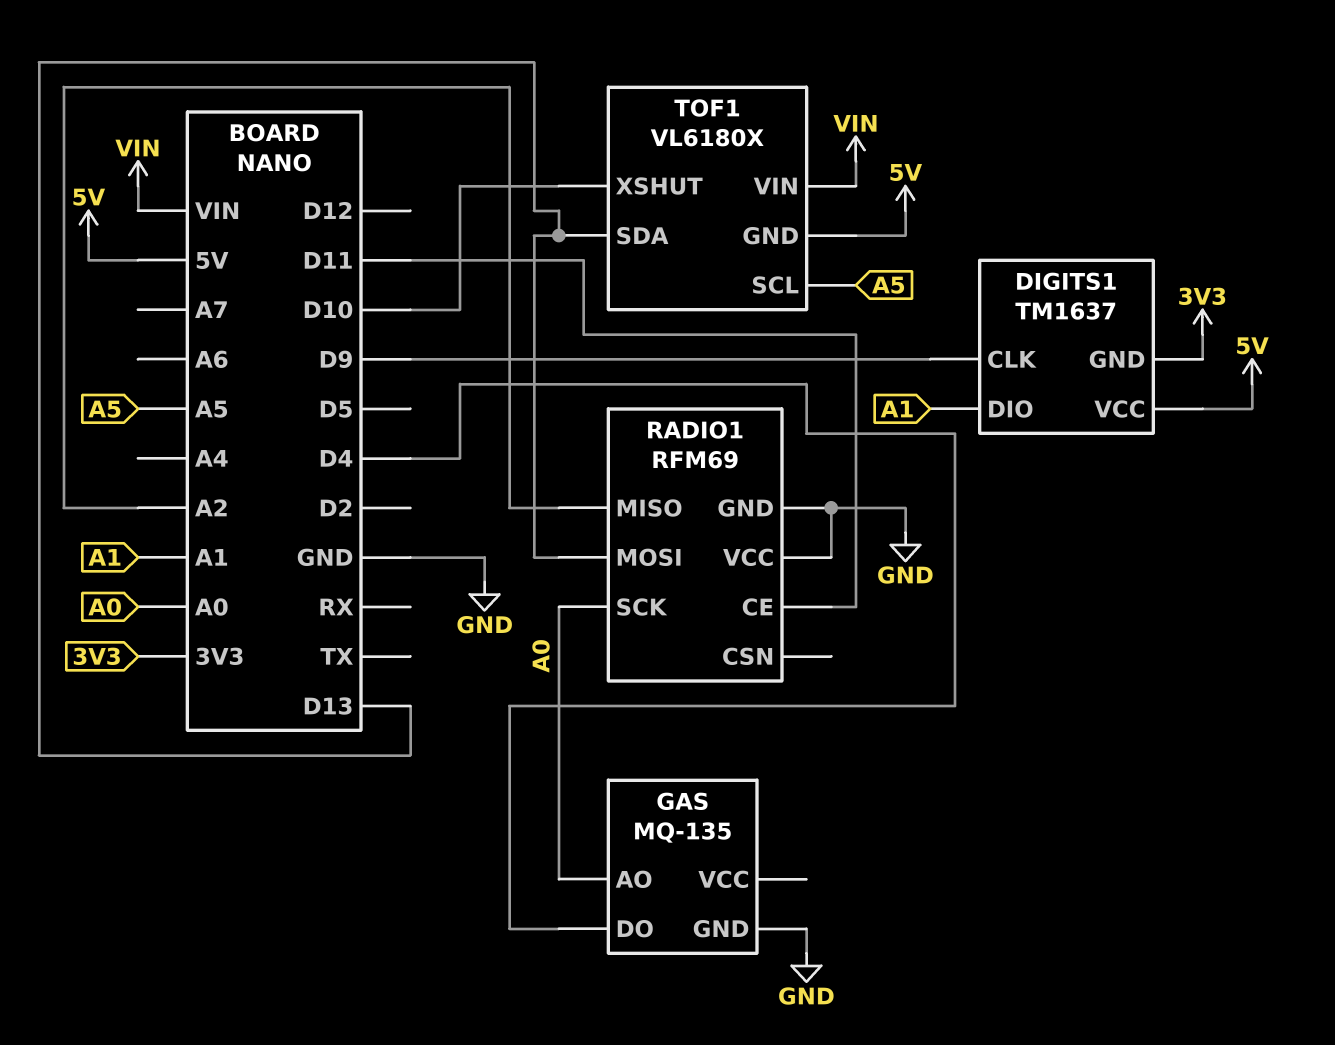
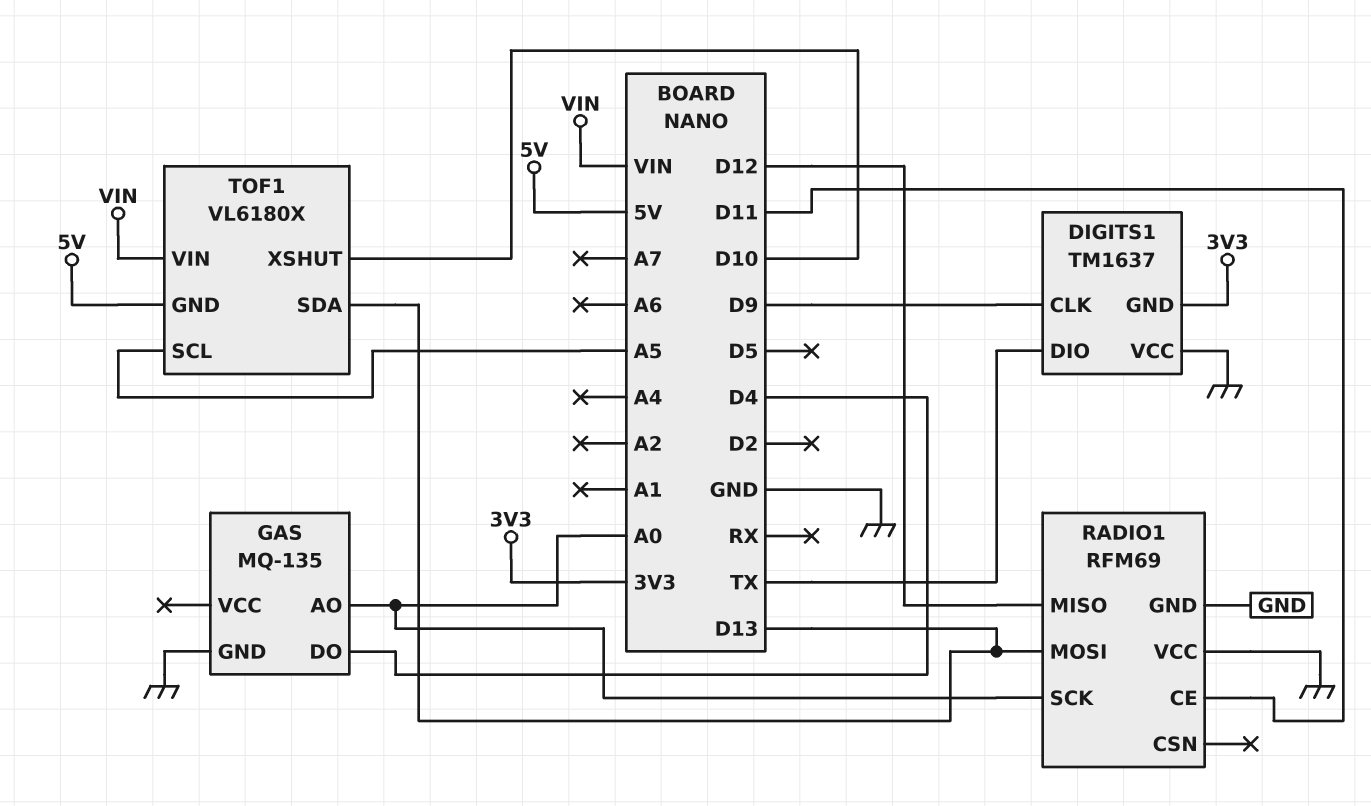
DIGITS1 pin DIO: A1 -> TX
DIGITS1 pin VCC: 5V -> GND
RADIO1 pin MISO: A2 -> D12

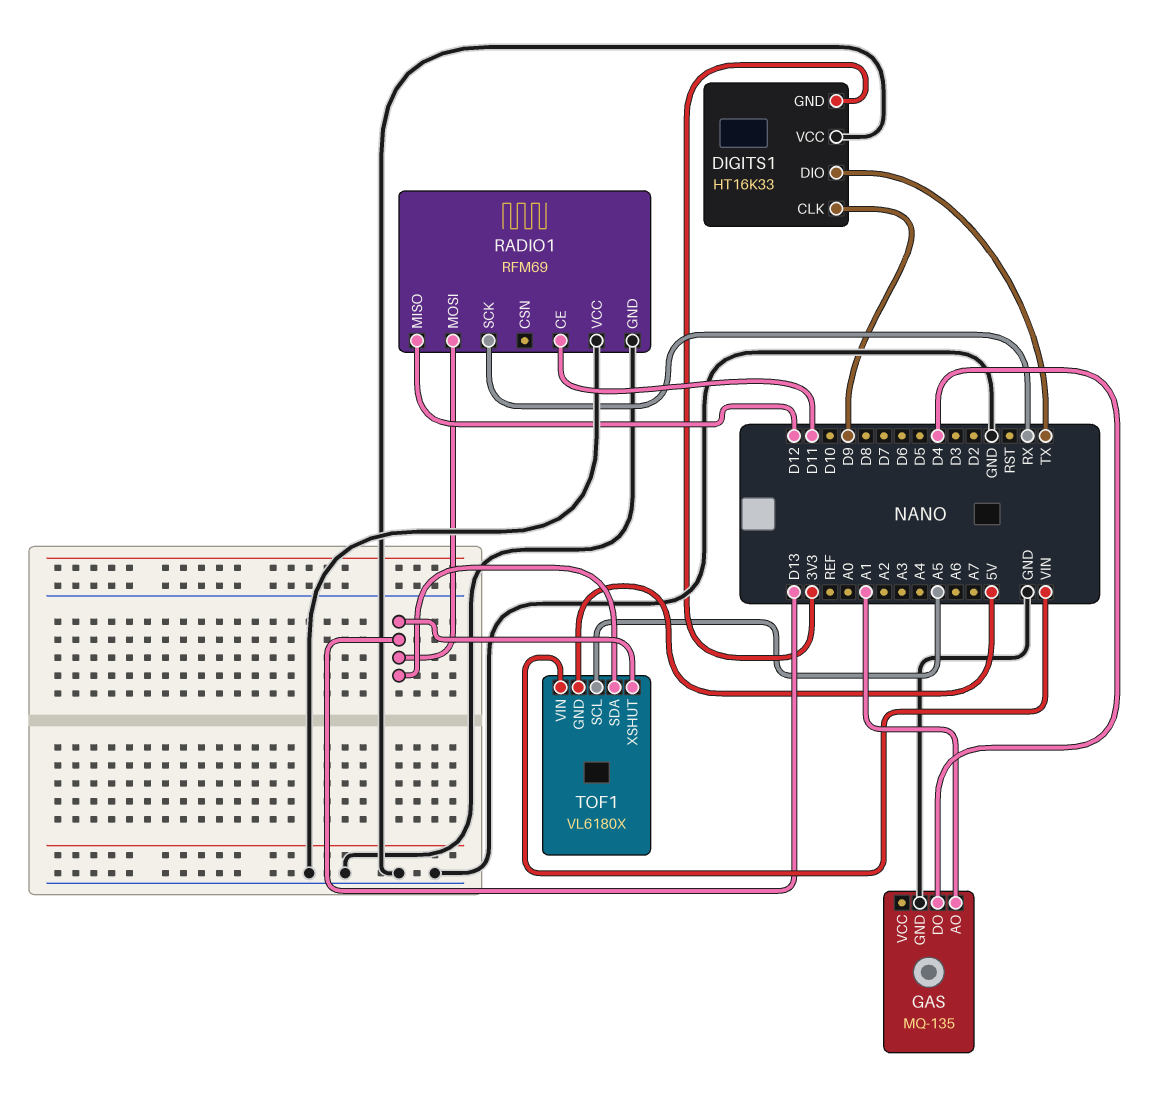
DIGITS1: TM1637 -> HT16K33
GAS pin AO: A0 -> A1
RADIO1 pin SCK: A0 -> RX
TOF1 pin XSHUT: D10 -> D13

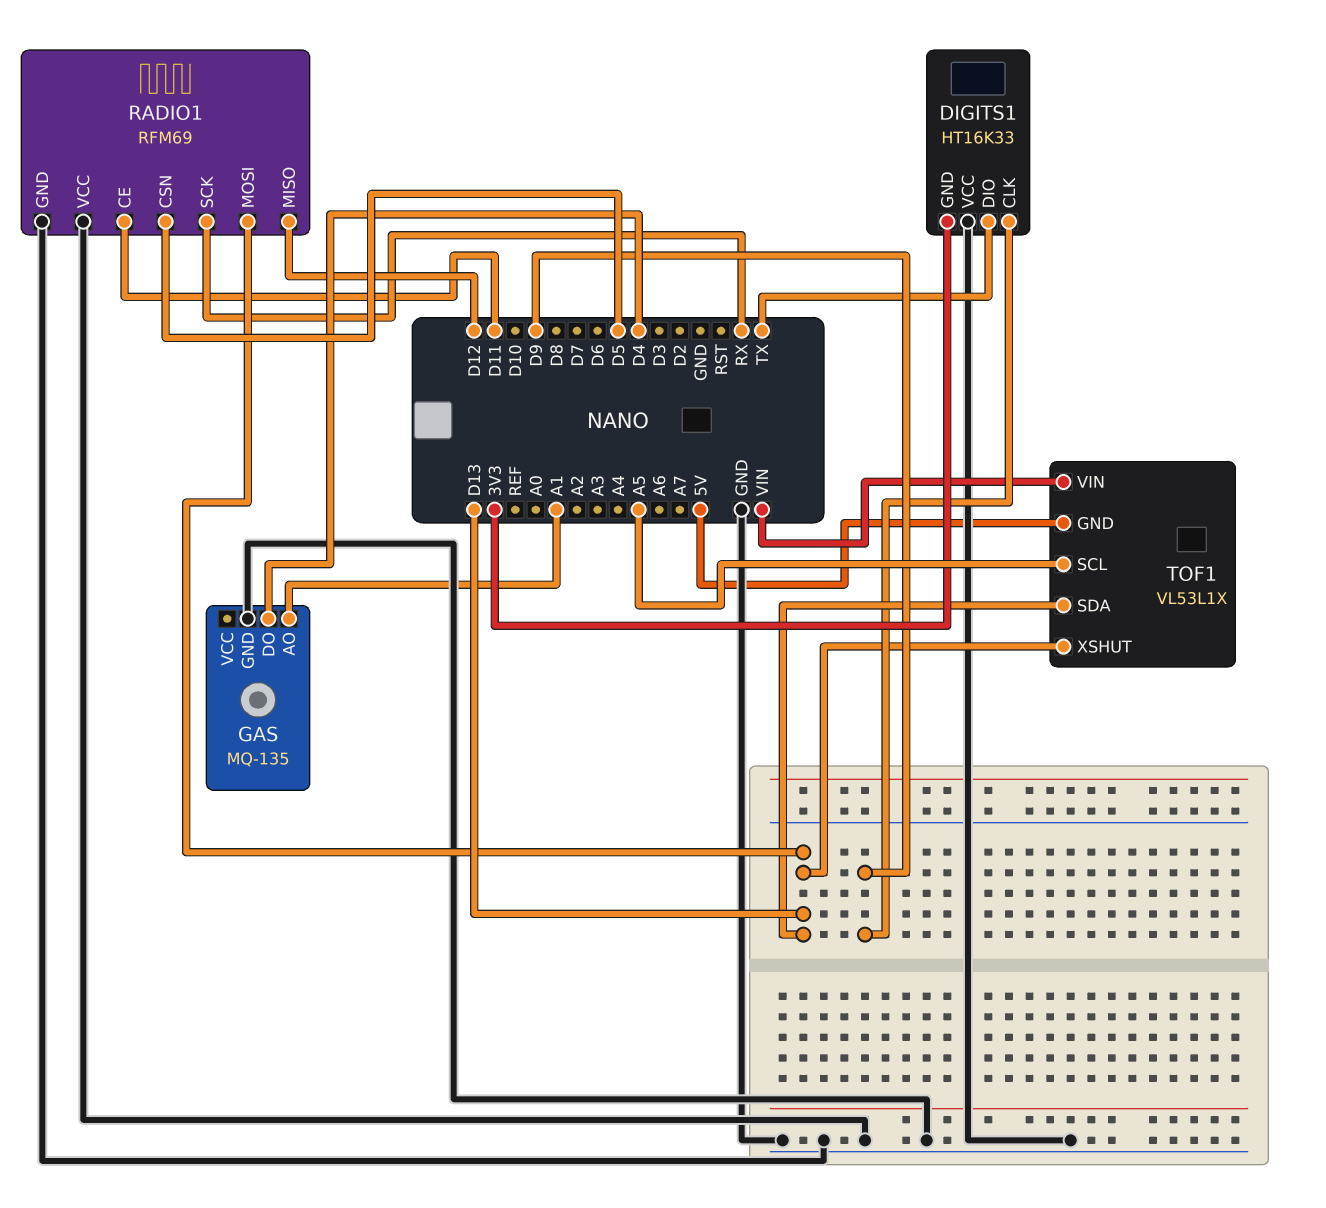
RADIO1 pin CSN: none -> D5
TOF1: VL6180X -> VL53L1X

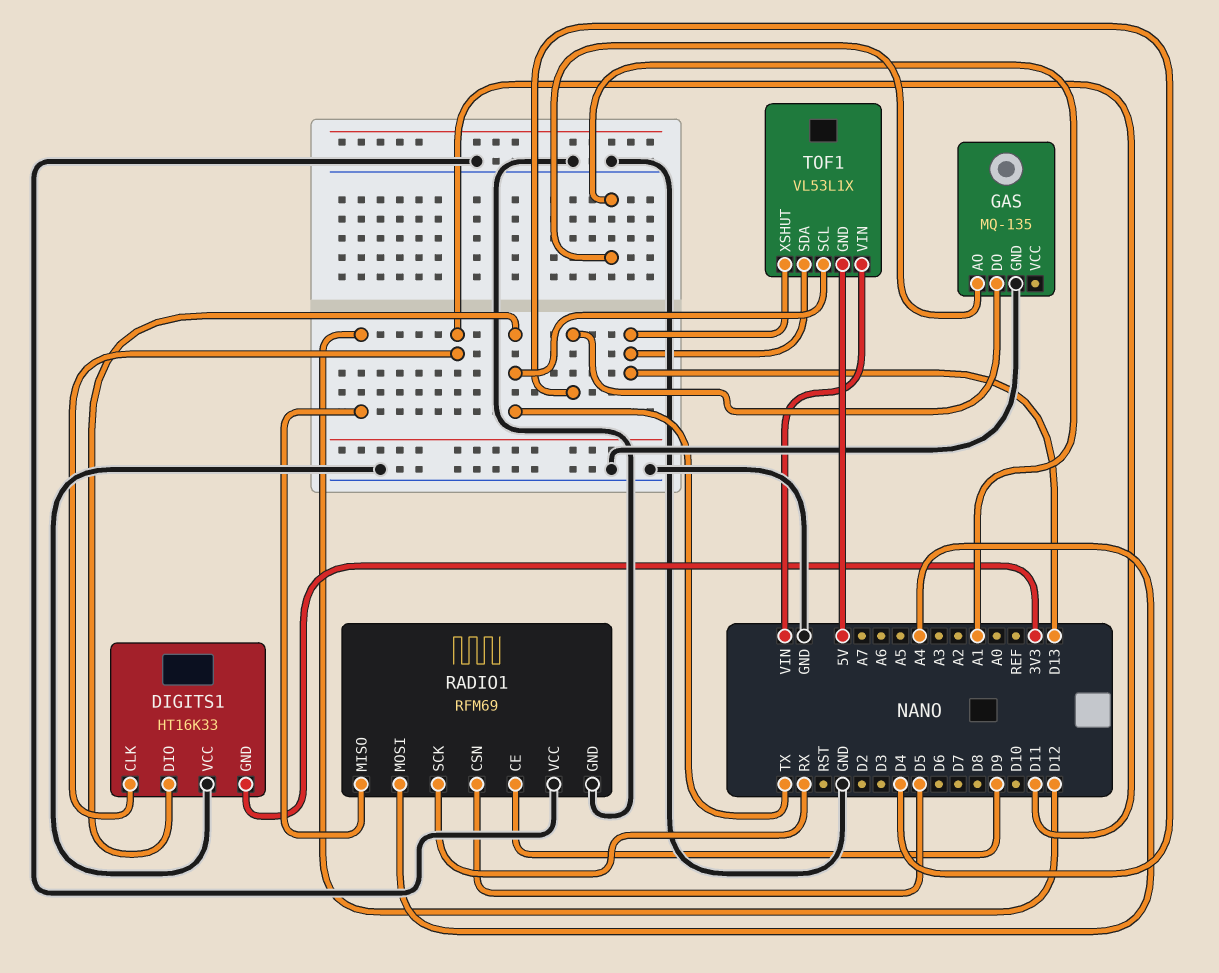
DIGITS1 pin CLK: D9 -> D11
RADIO1 pin CE: D11 -> D9
RADIO1 pin MOSI: D13 -> A4
TOF1 pin SCL: A5 -> TX

